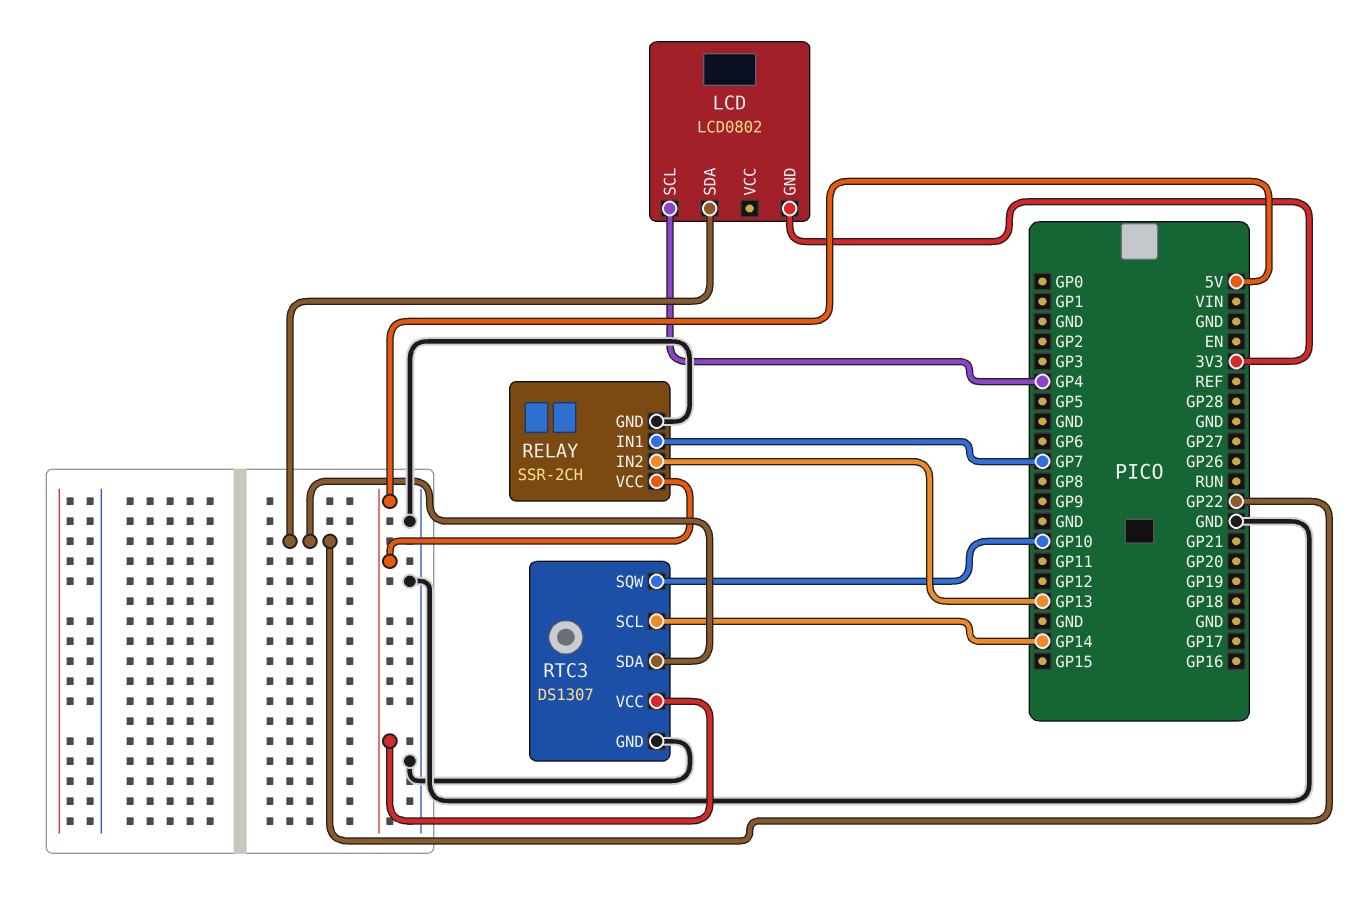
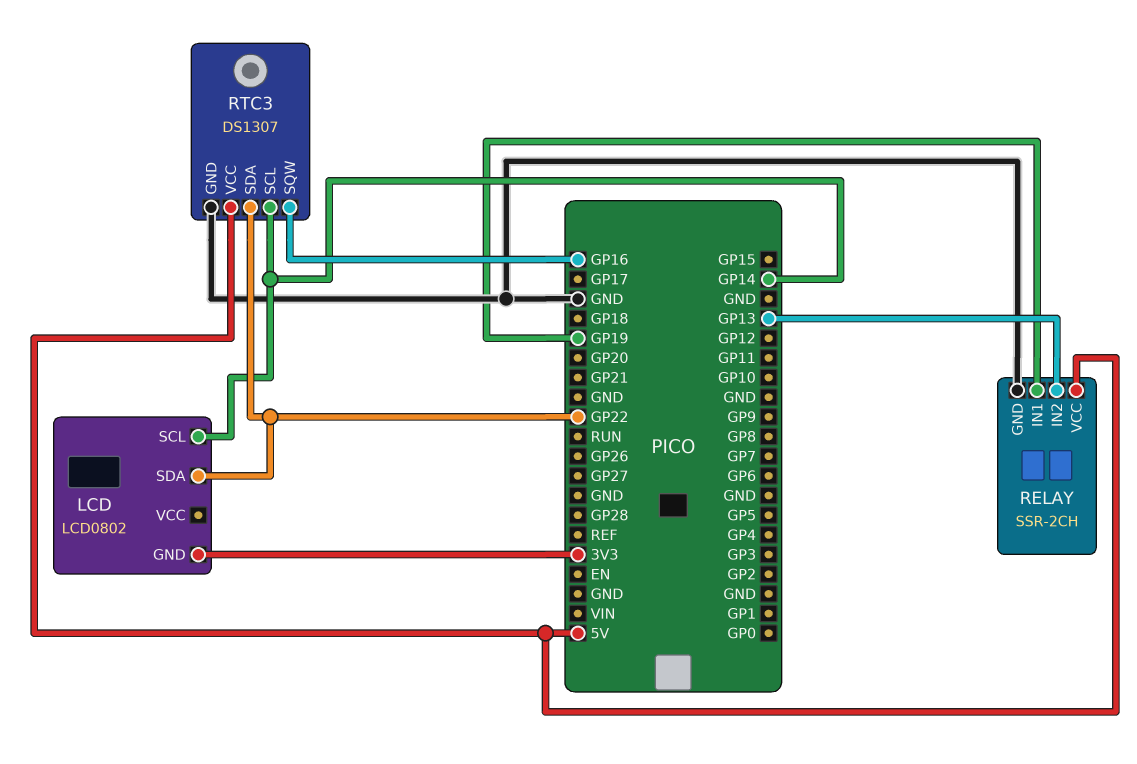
LCD pin SCL: GP4 -> GP14
RELAY pin IN1: GP7 -> GP19
RTC3 pin SQW: GP10 -> GP16

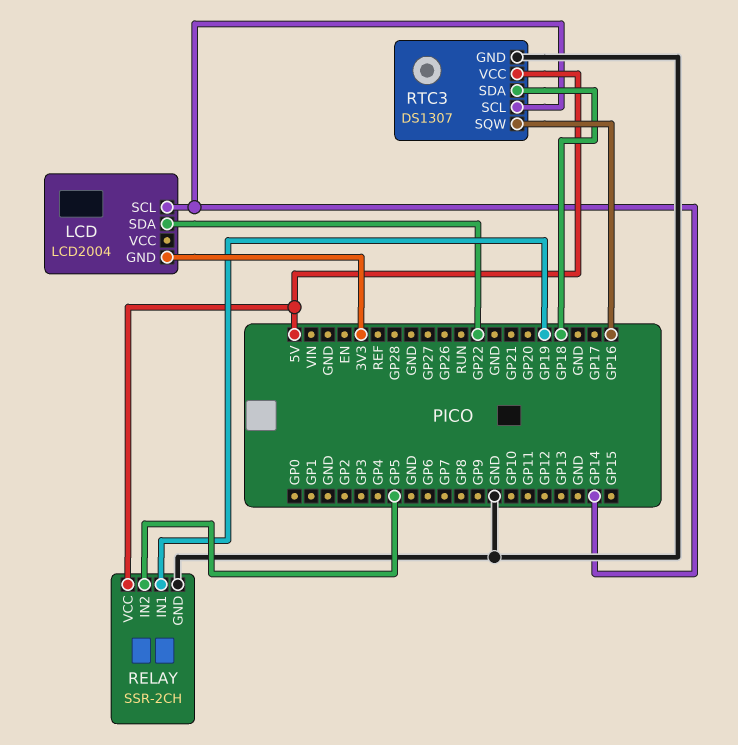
LCD: LCD0802 -> LCD2004
RELAY pin IN2: GP13 -> GP5
RTC3 pin SDA: GP22 -> GP18

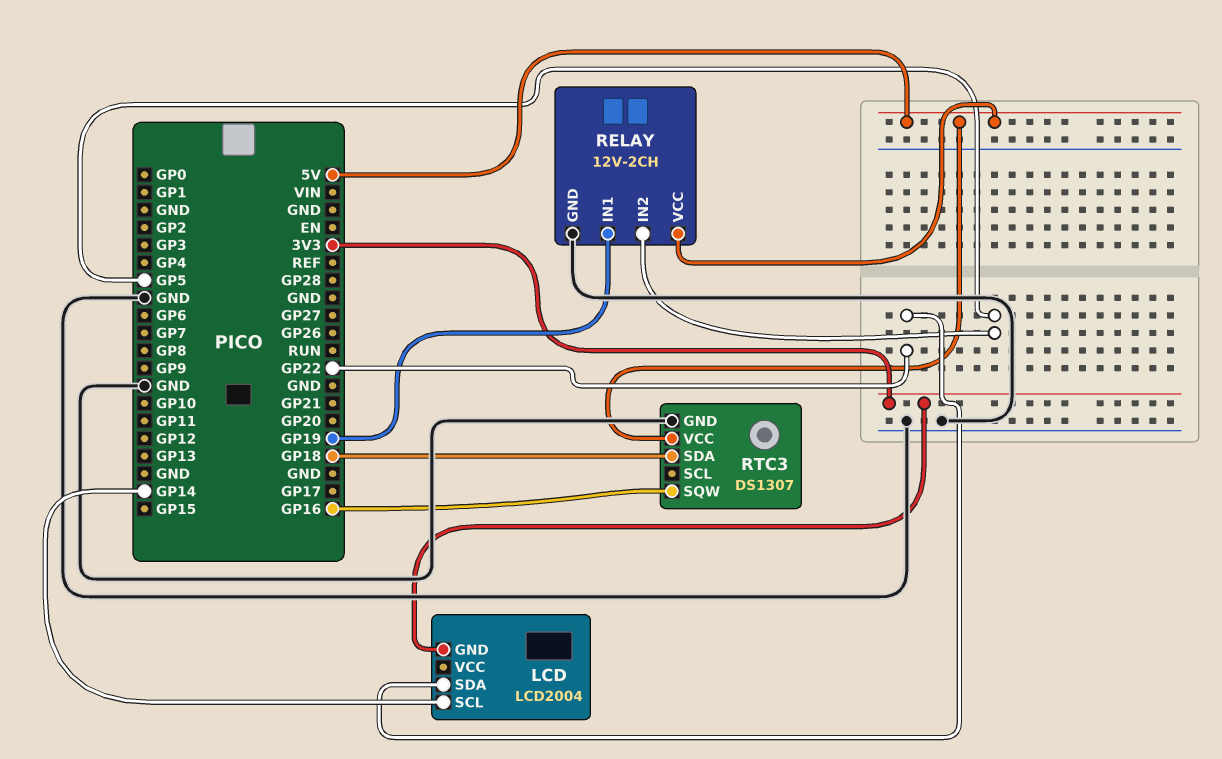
RELAY: SSR-2CH -> 12V-2CH
RTC3 pin SCL: GP14 -> none

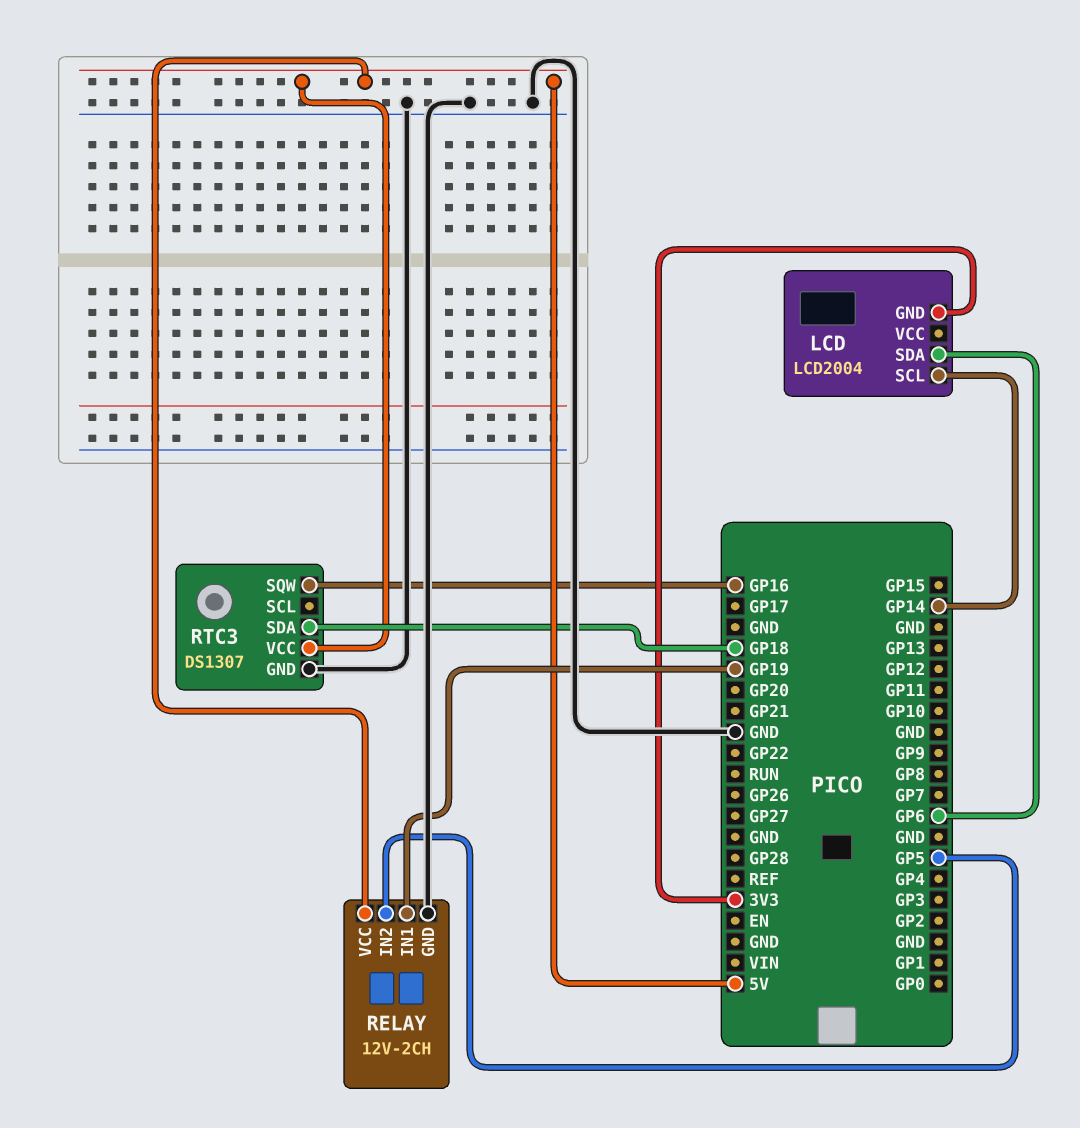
LCD pin SDA: GP22 -> GP6

